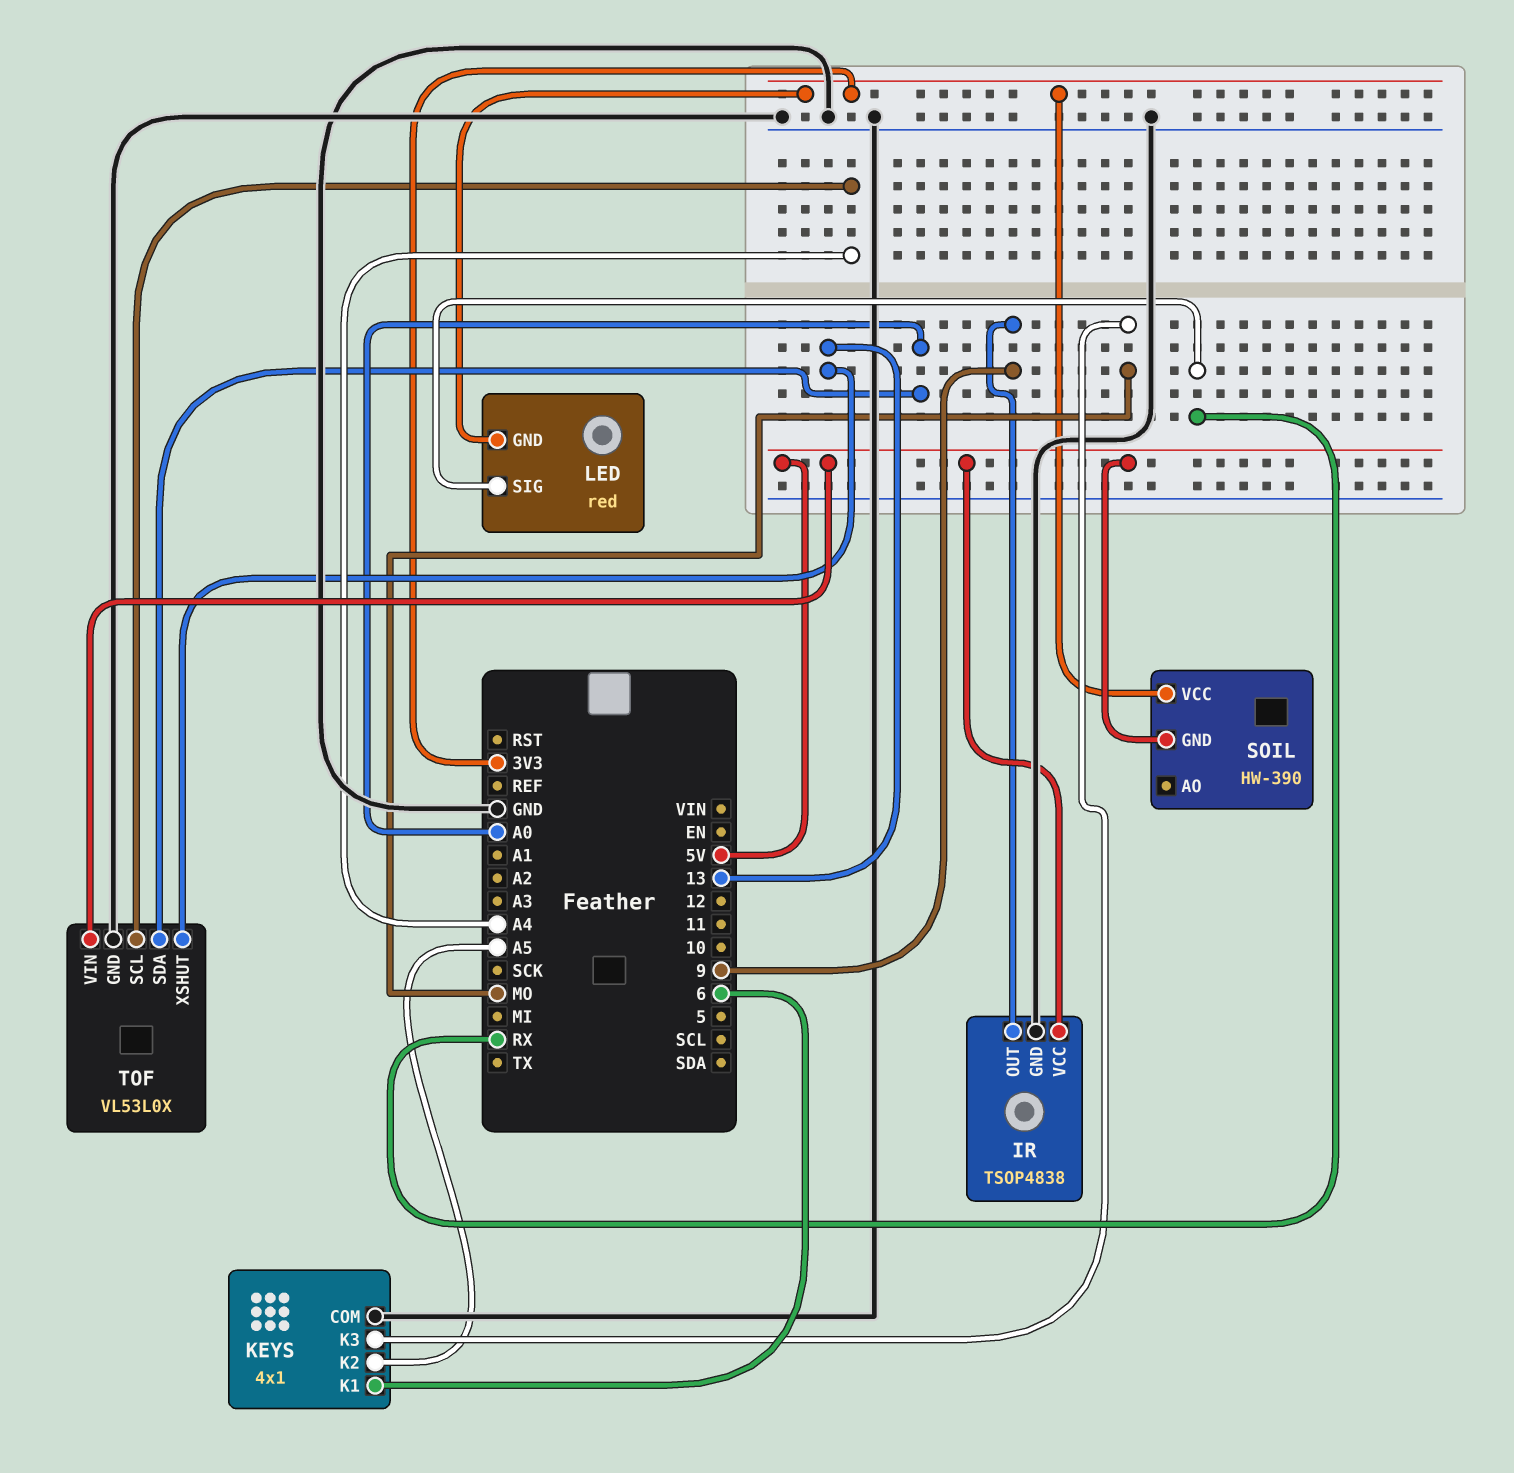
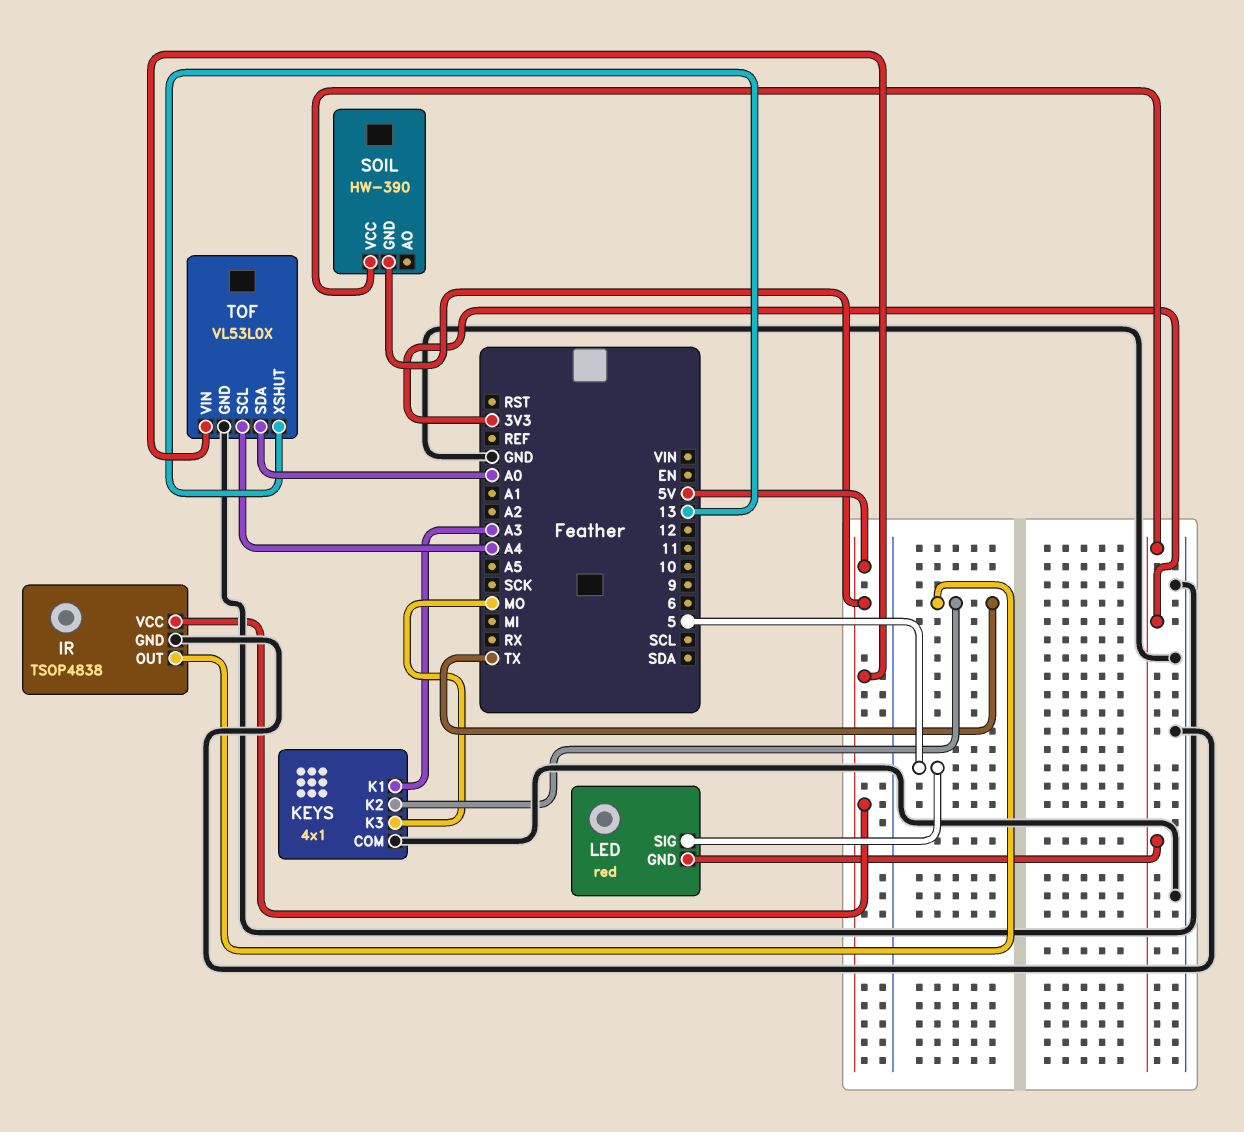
IR pin OUT: 9 -> TX
KEYS pin K1: 6 -> A3
KEYS pin K2: A5 -> TX
LED pin SIG: RX -> 5

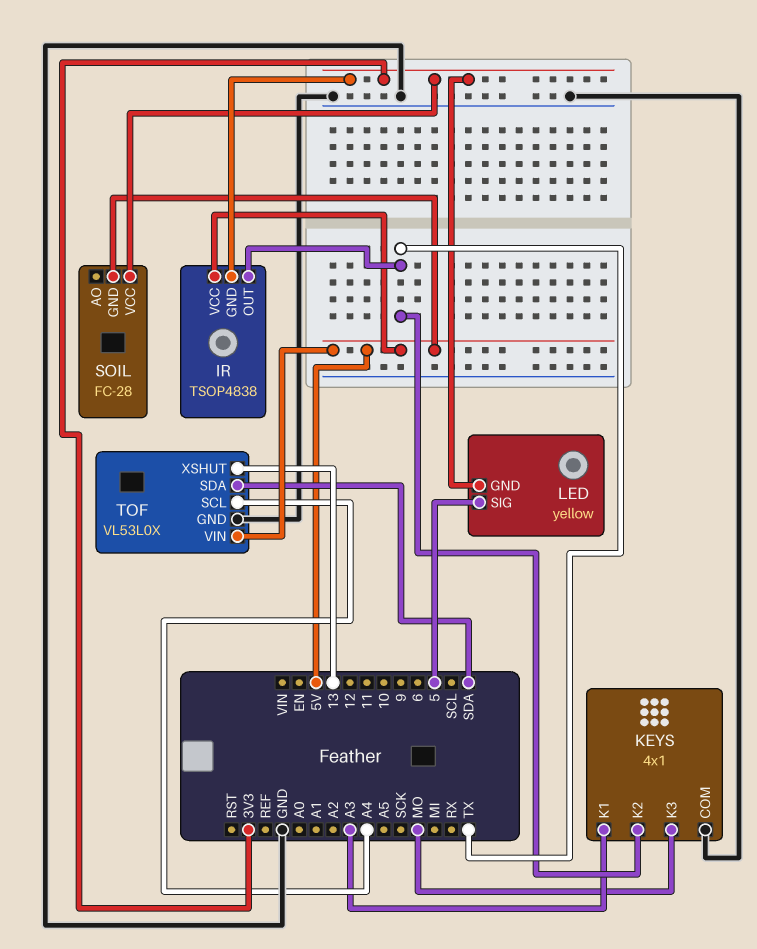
IR pin GND: GND -> 3V3
LED: red -> yellow
SOIL: HW-390 -> FC-28
TOF pin SDA: A0 -> SDA

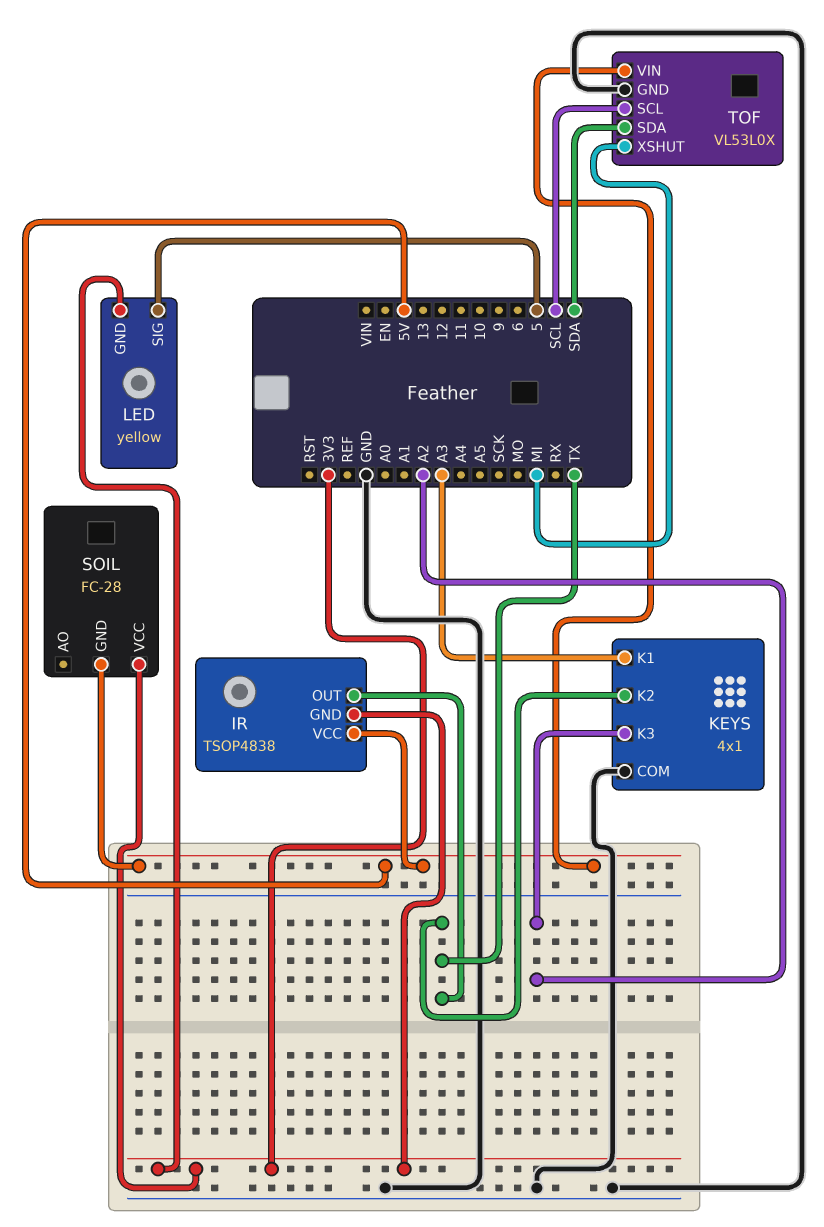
KEYS pin K3: MO -> A2
TOF pin SCL: A4 -> SCL
TOF pin XSHUT: 13 -> MI

